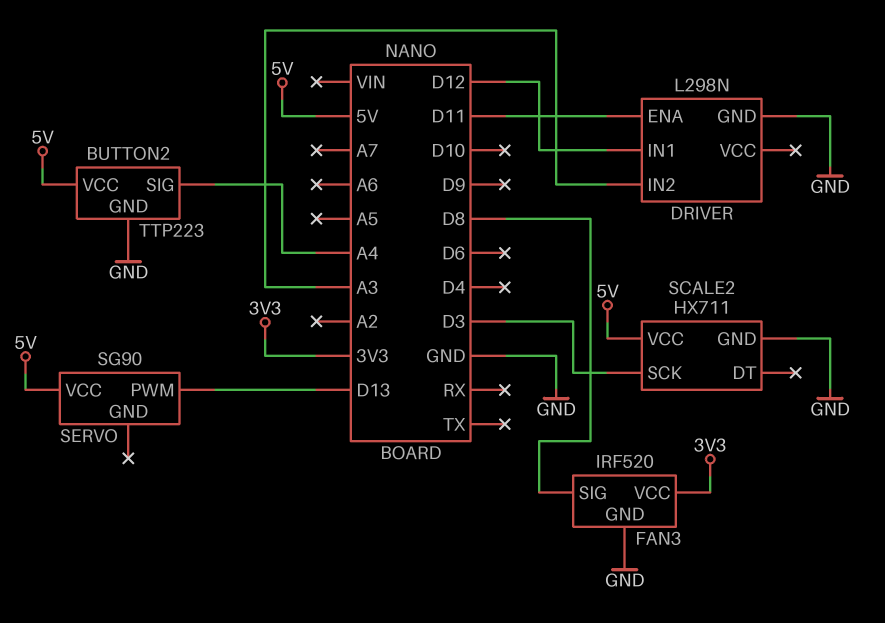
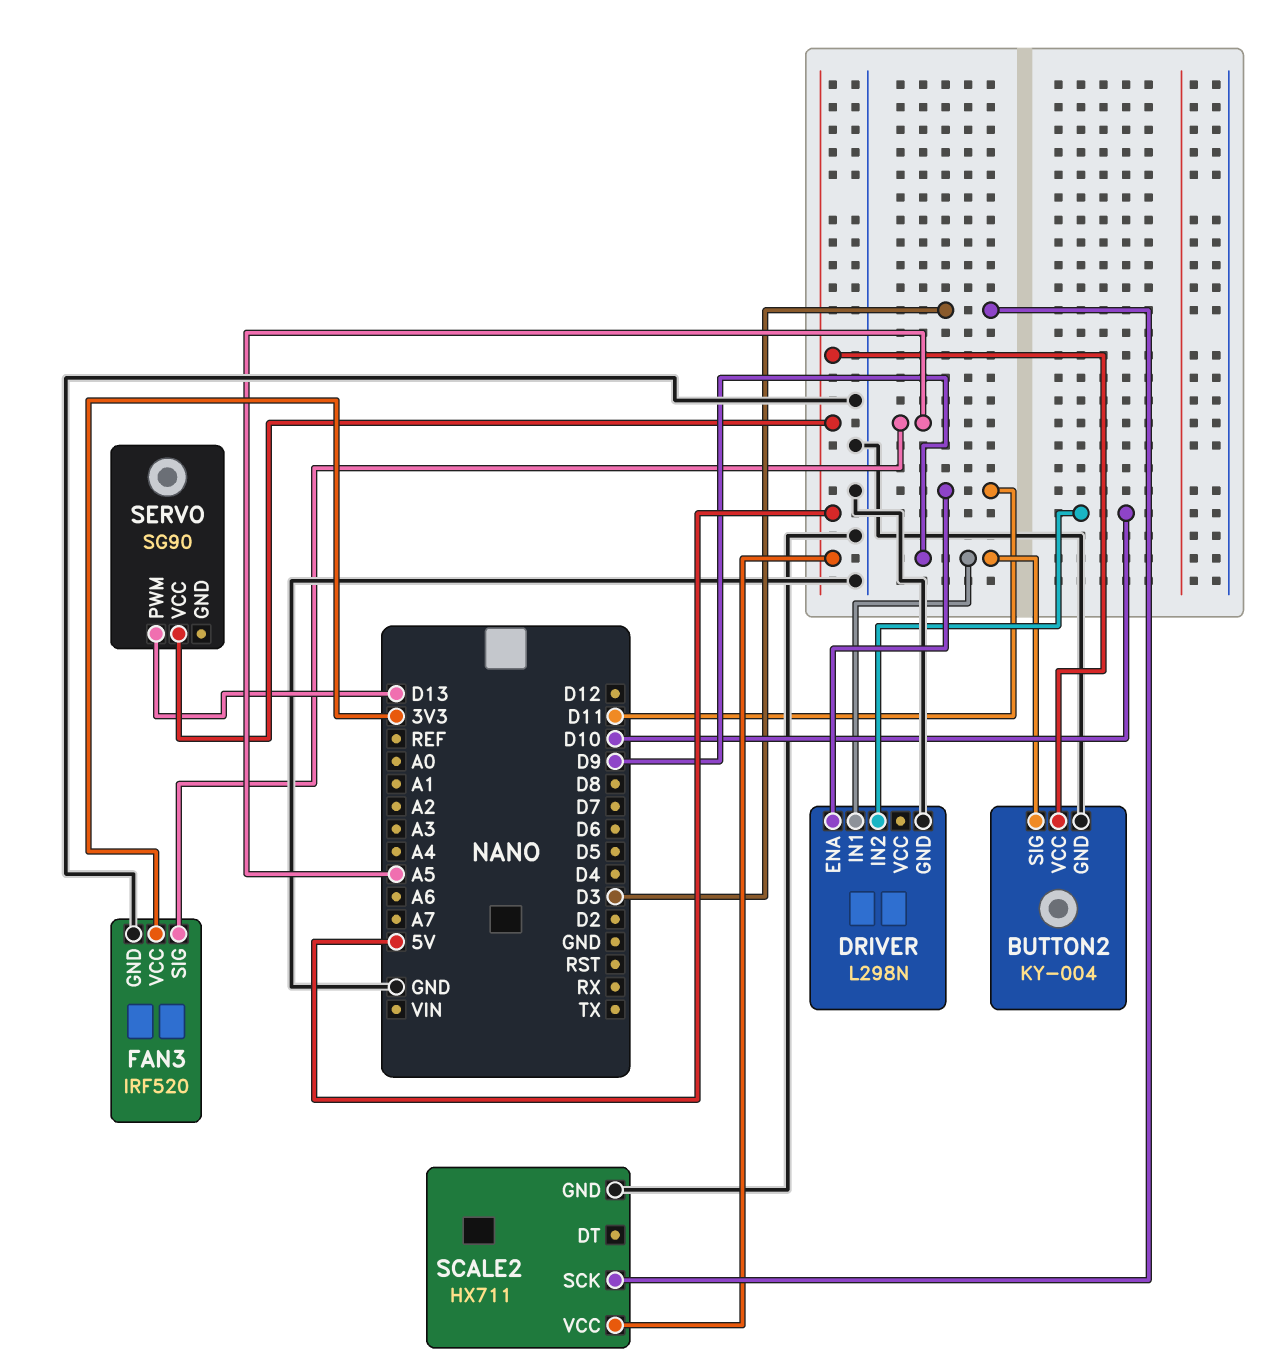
BUTTON2: TTP223 -> KY-004
BUTTON2 pin SIG: A4 -> D9
DRIVER pin IN1: D12 -> D9
DRIVER pin IN2: A3 -> D10
FAN3 pin SIG: D8 -> A5

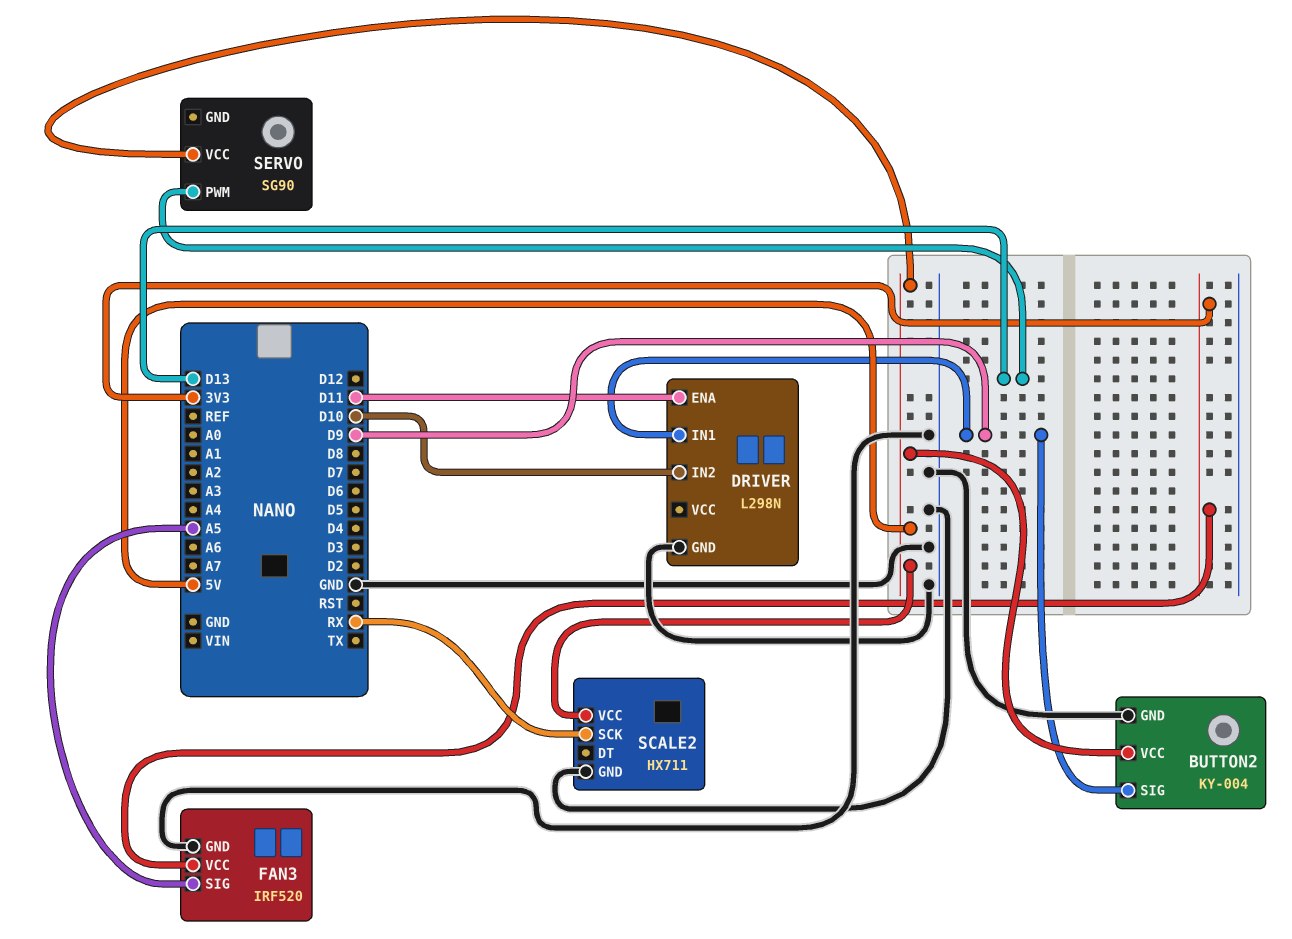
SCALE2 pin SCK: D3 -> RX

